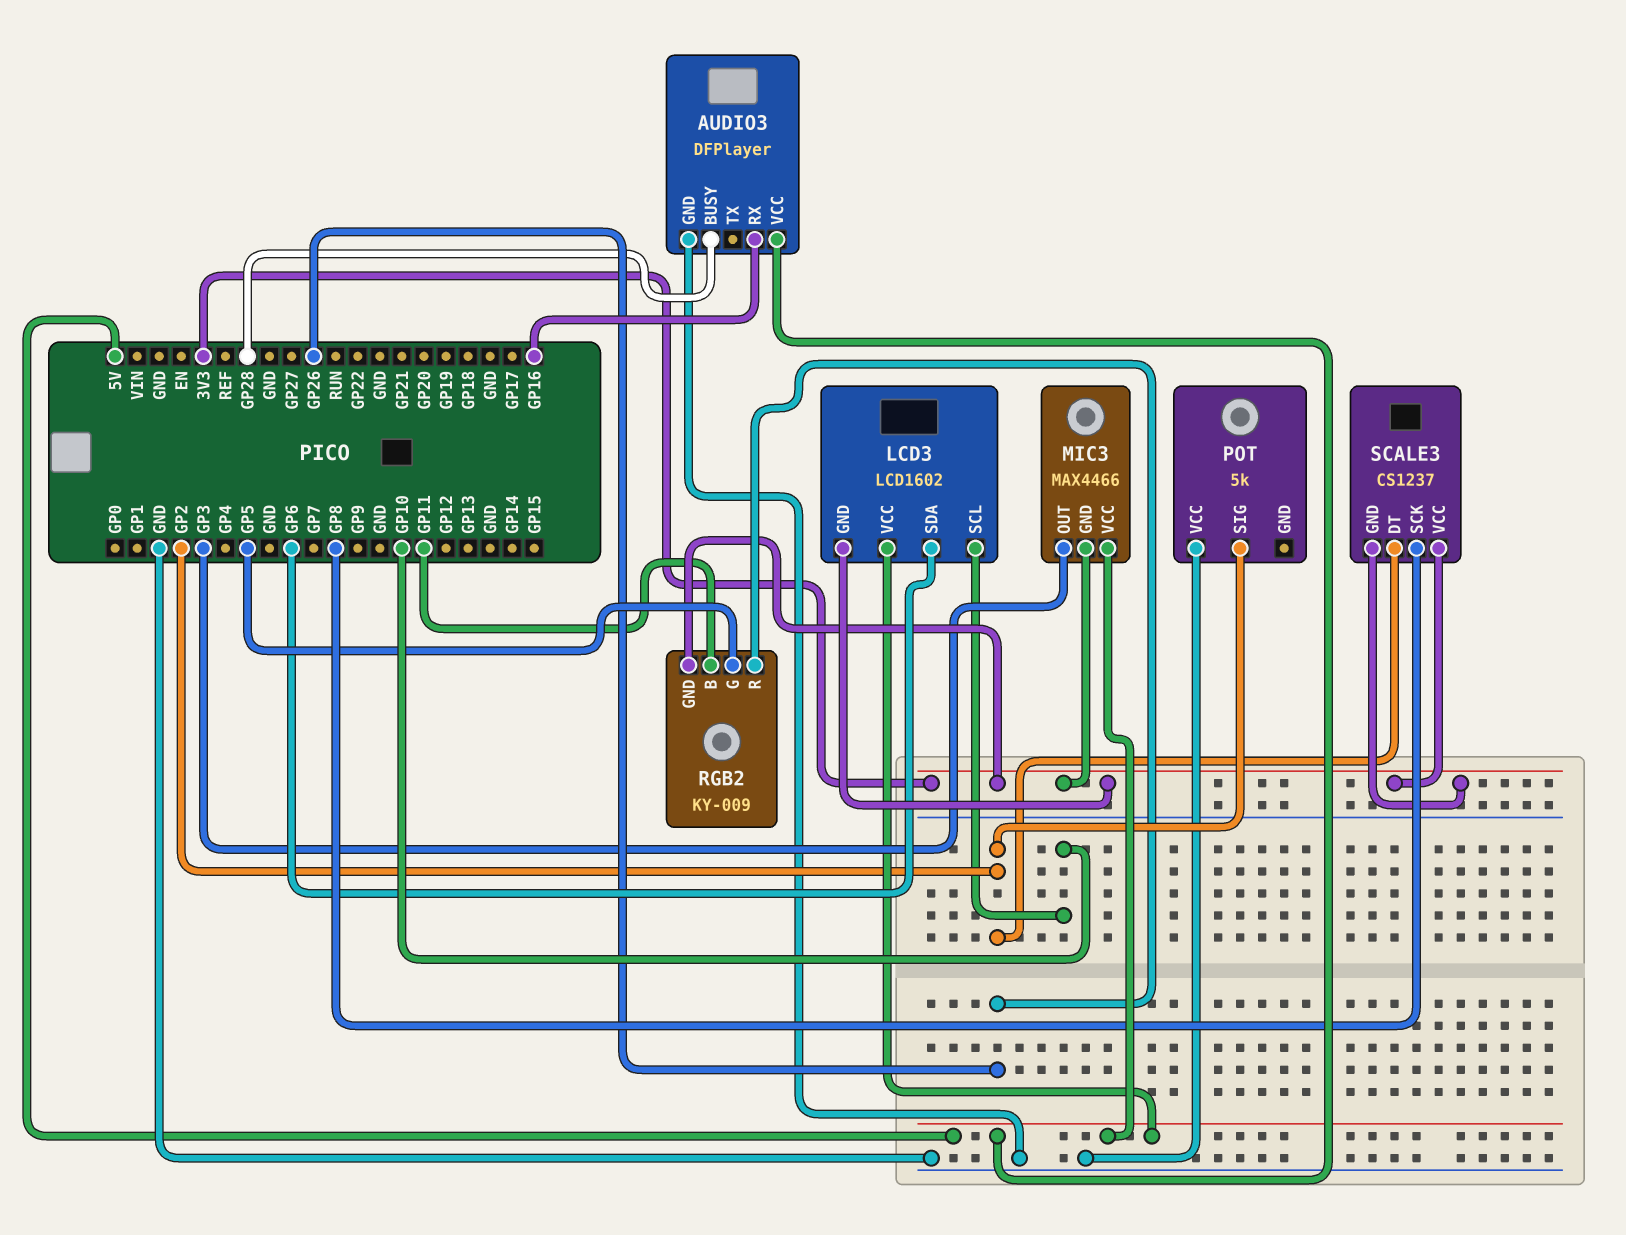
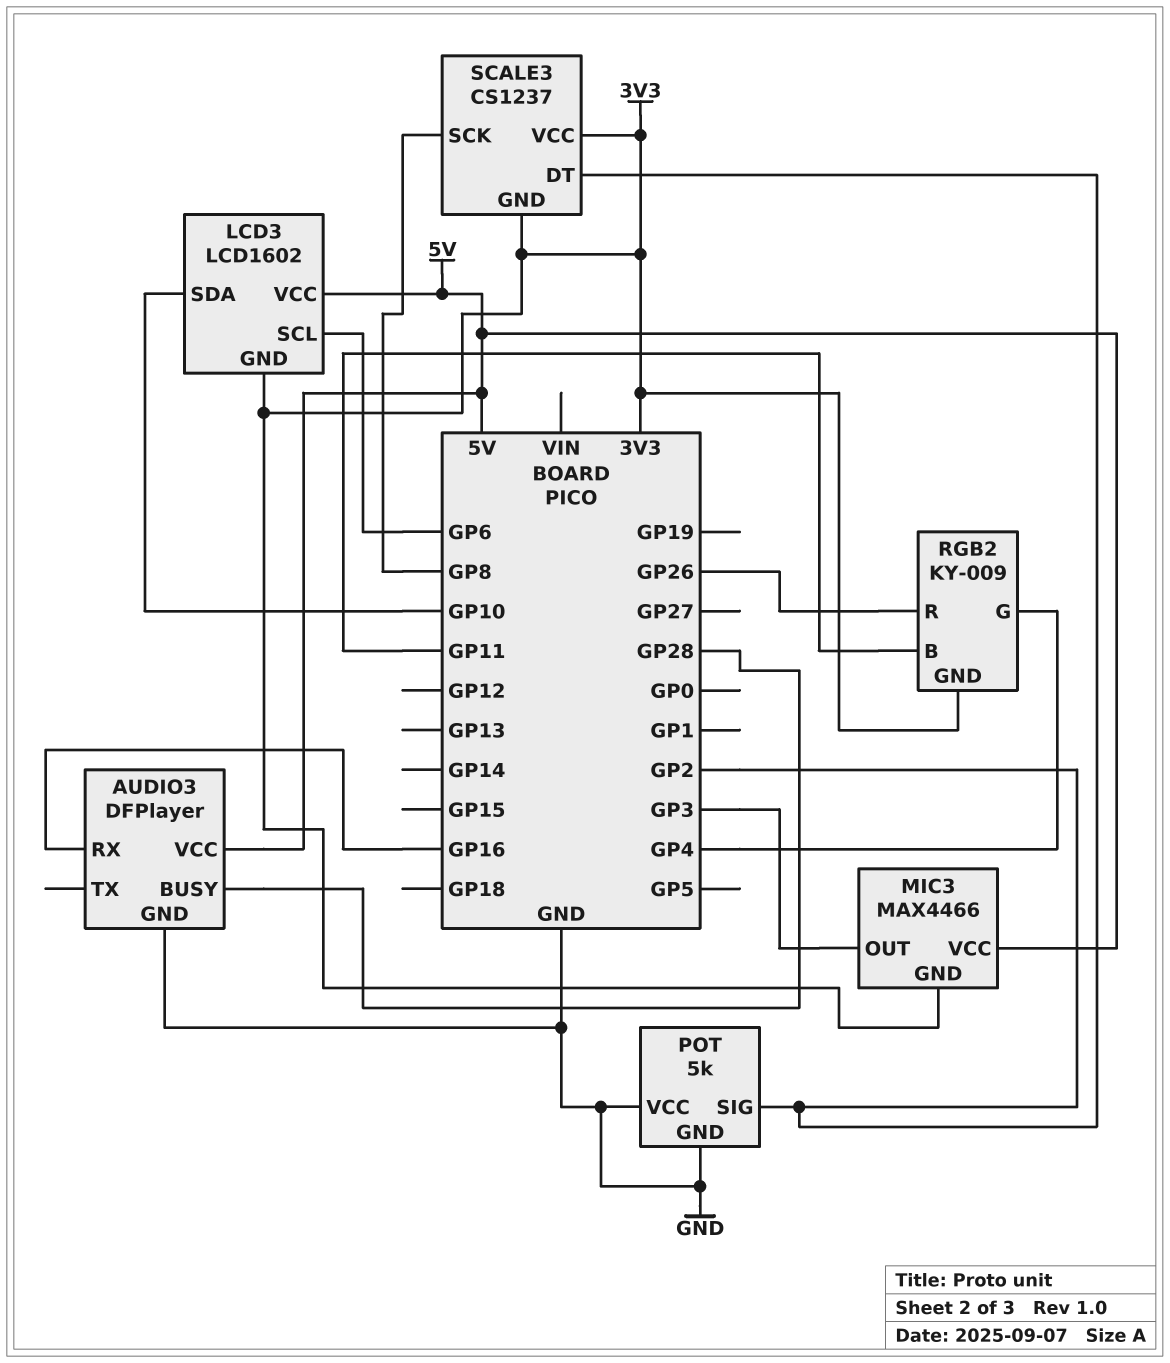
LCD3 pin SCL: GP10 -> GP6
LCD3 pin SDA: GP6 -> GP10
POT pin GND: none -> GND
RGB2 pin G: GP5 -> GP4

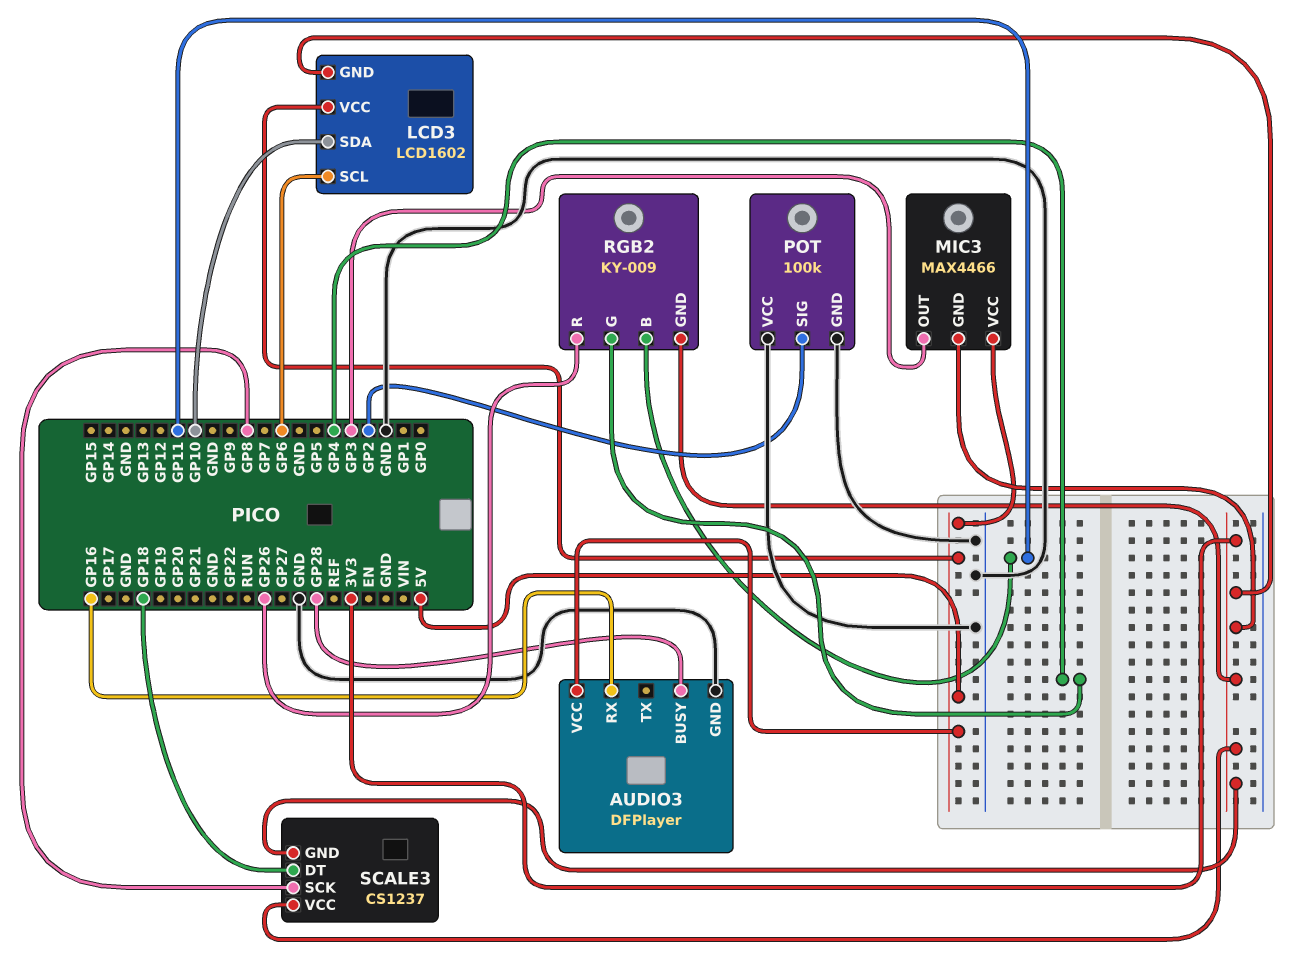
POT: 5k -> 100k
SCALE3 pin DT: GP2 -> GP18

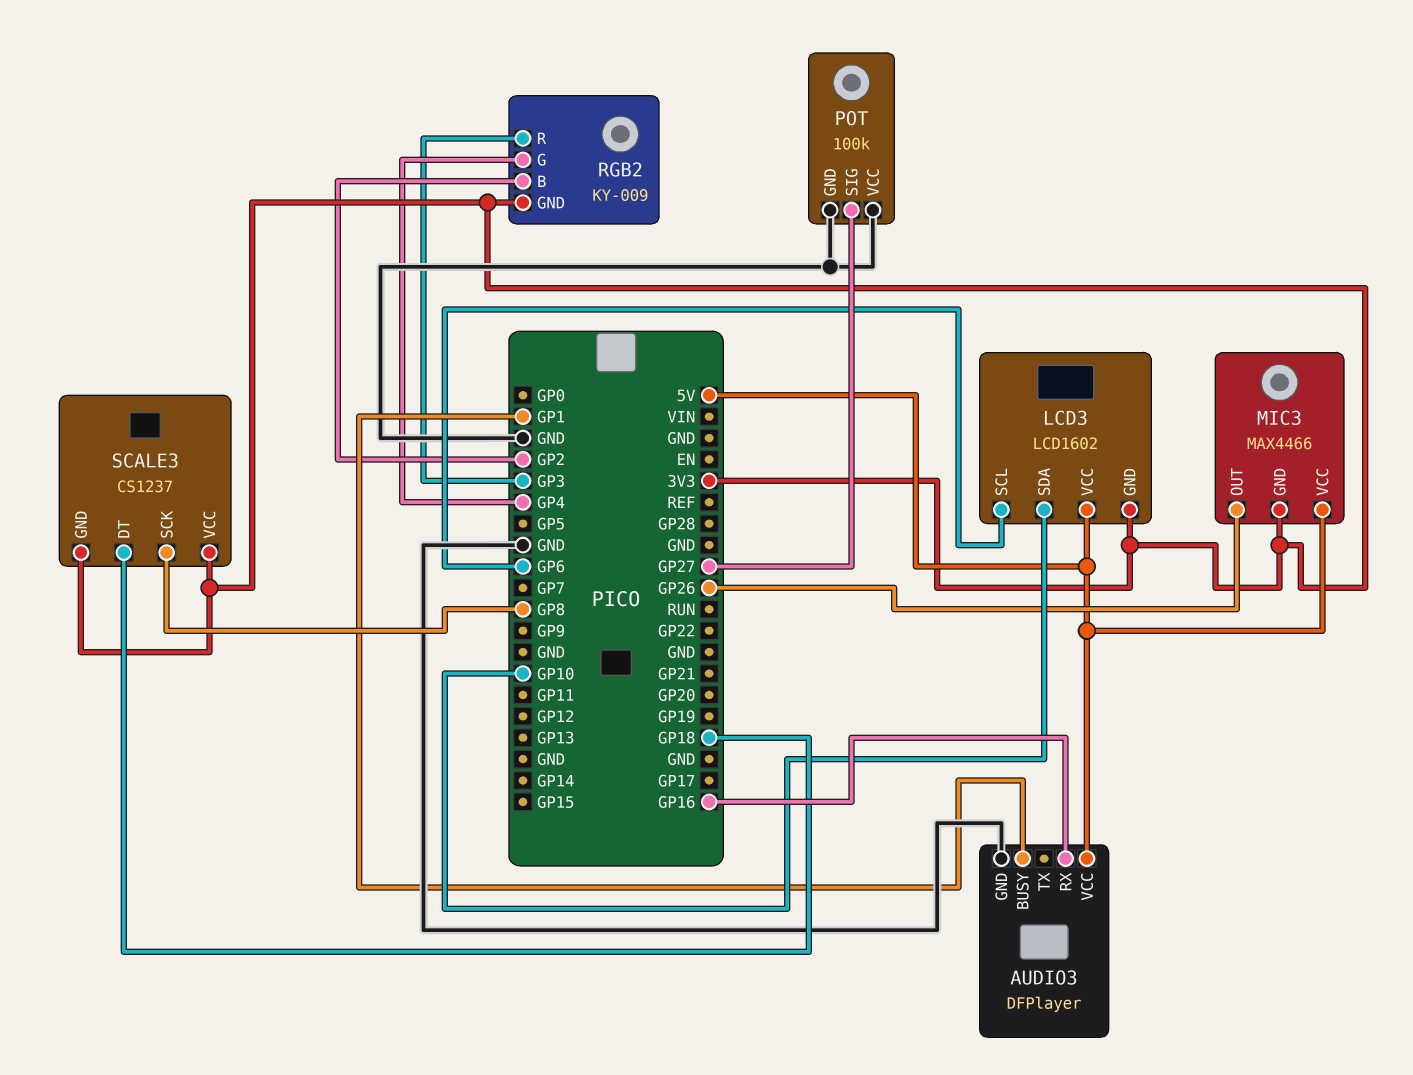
AUDIO3 pin BUSY: GP28 -> GP1
MIC3 pin OUT: GP3 -> GP26
POT pin SIG: GP2 -> GP27
RGB2 pin B: GP11 -> GP2
RGB2 pin R: GP26 -> GP3

